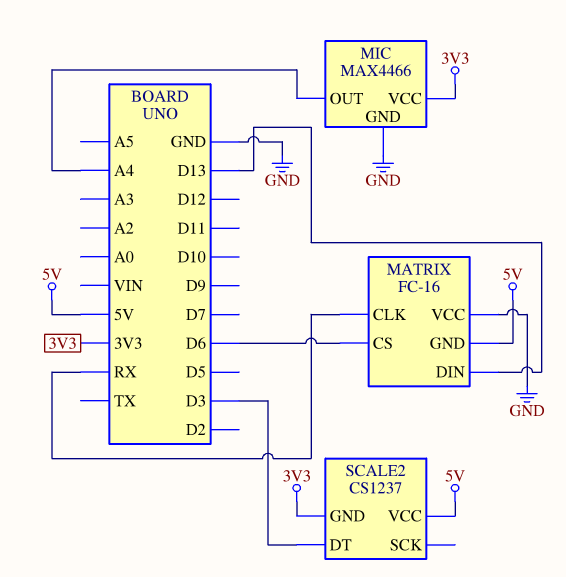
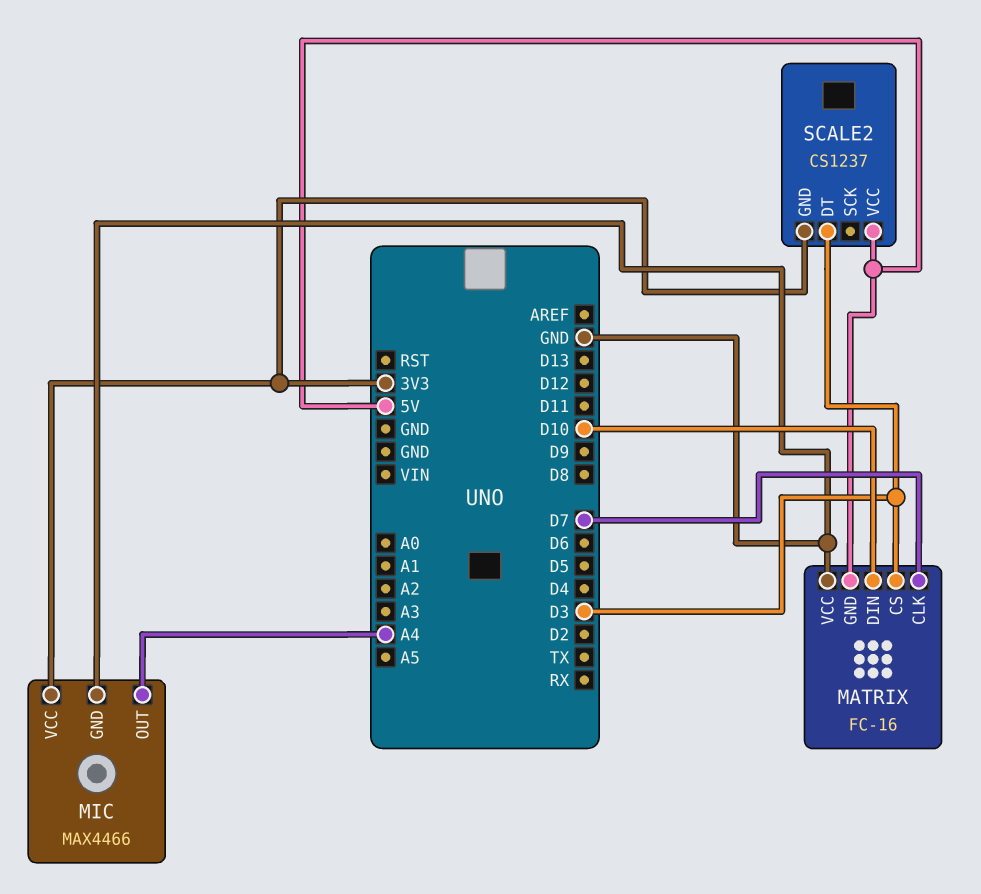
MATRIX pin CLK: RX -> D7
MATRIX pin CS: D6 -> D3
MATRIX pin DIN: D13 -> D10

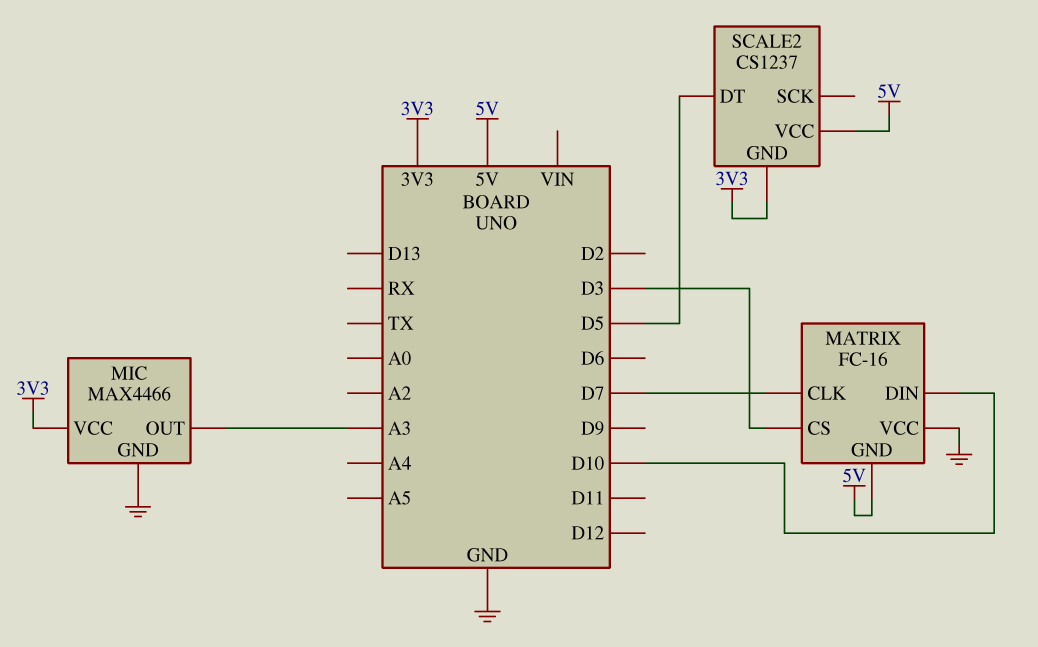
MIC pin OUT: A4 -> A3
SCALE2 pin DT: D3 -> D5

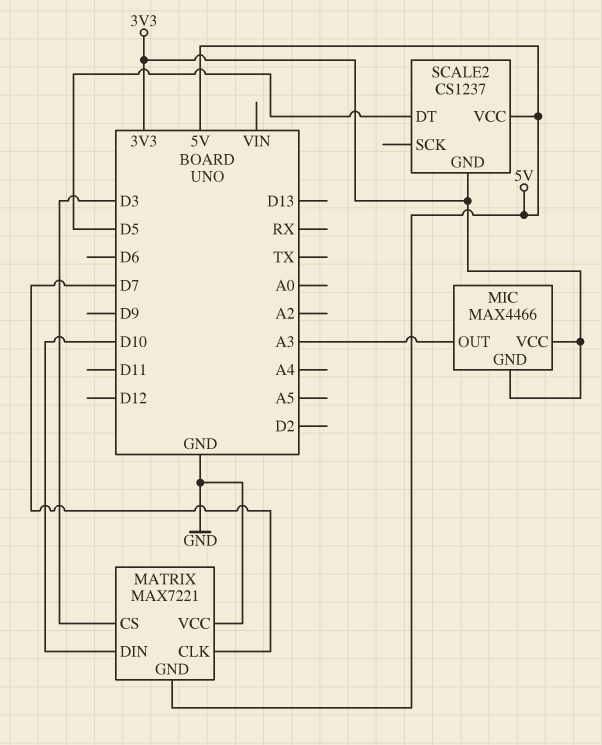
MATRIX: FC-16 -> MAX7221
MIC pin GND: GND -> 3V3

